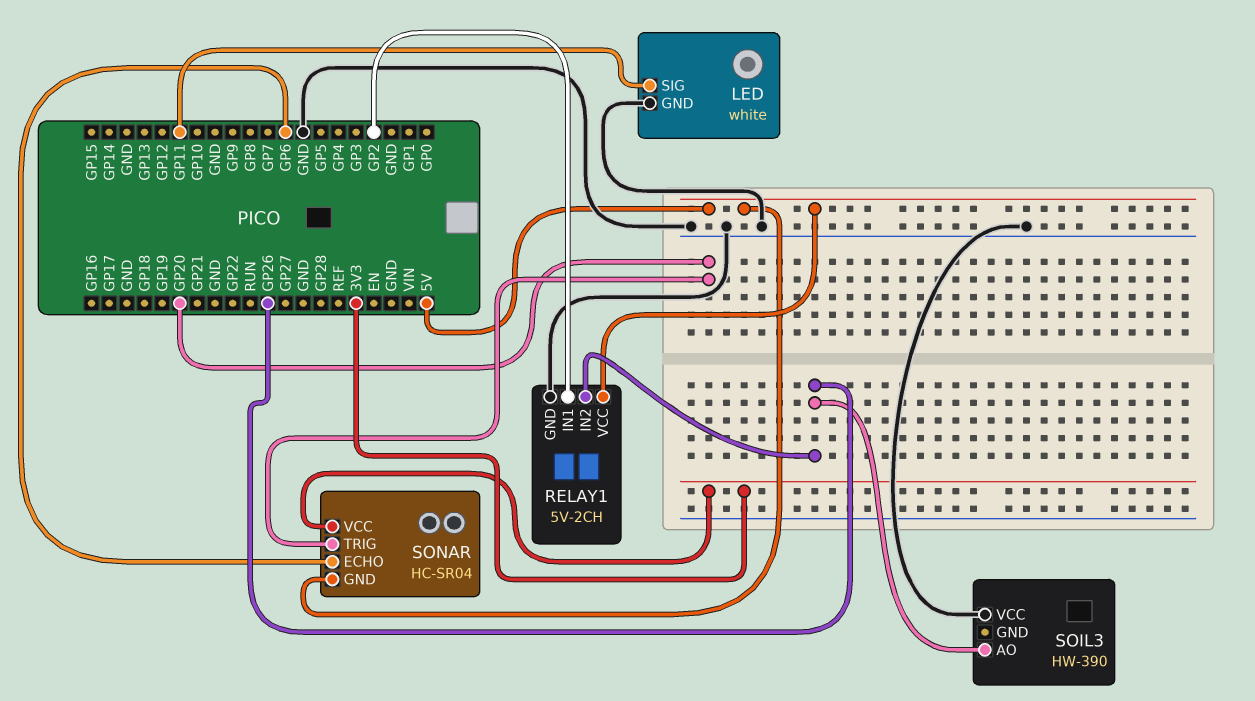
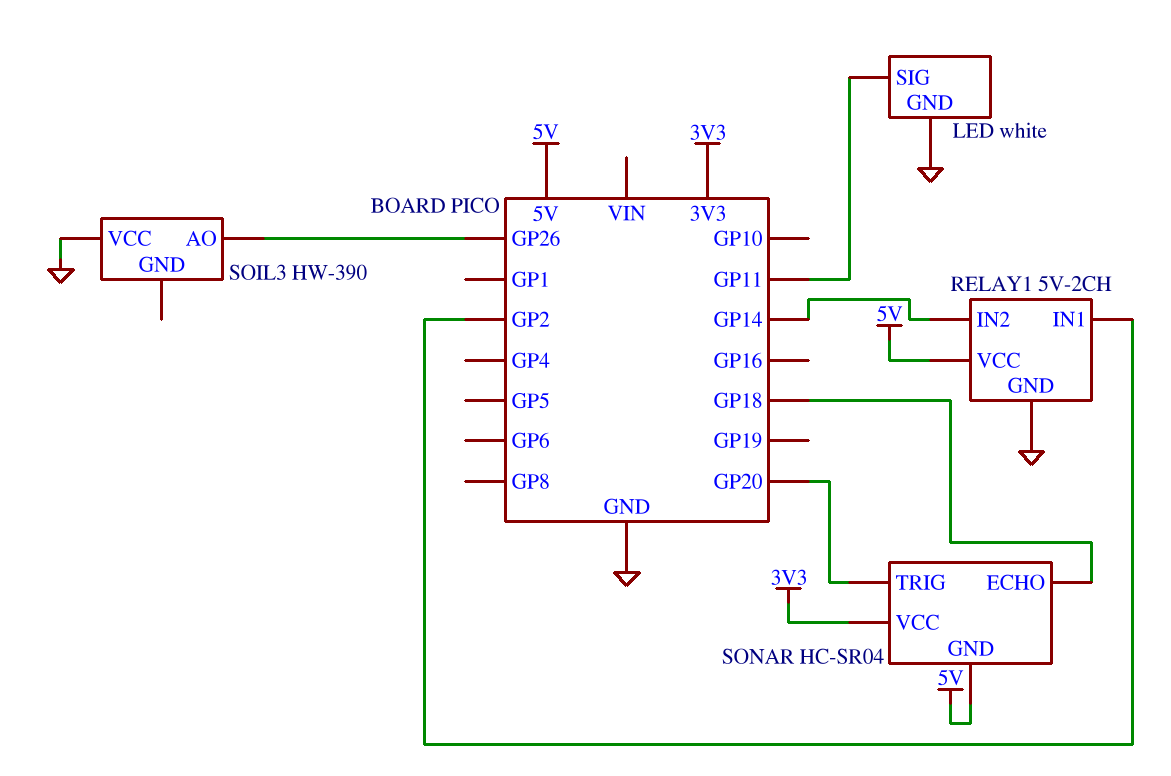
RELAY1 pin IN2: GP26 -> GP14
SONAR pin ECHO: GP6 -> GP18

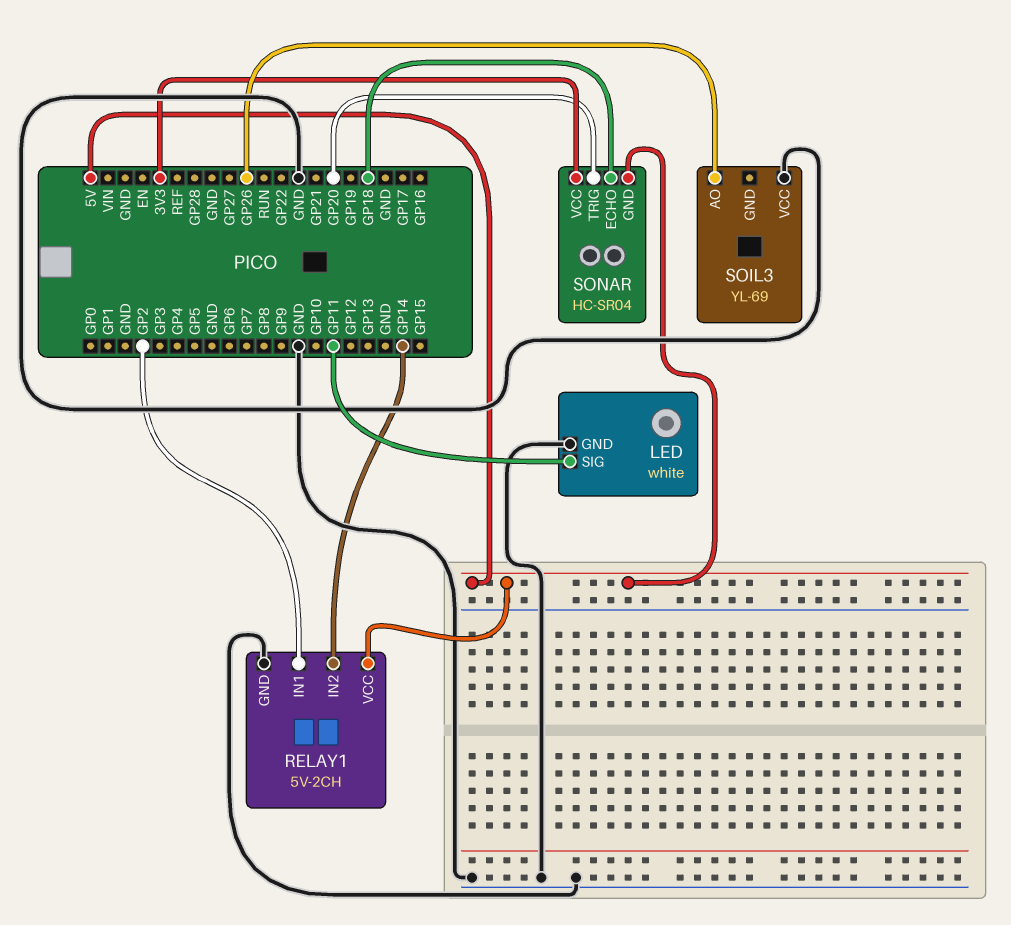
SOIL3: HW-390 -> YL-69

